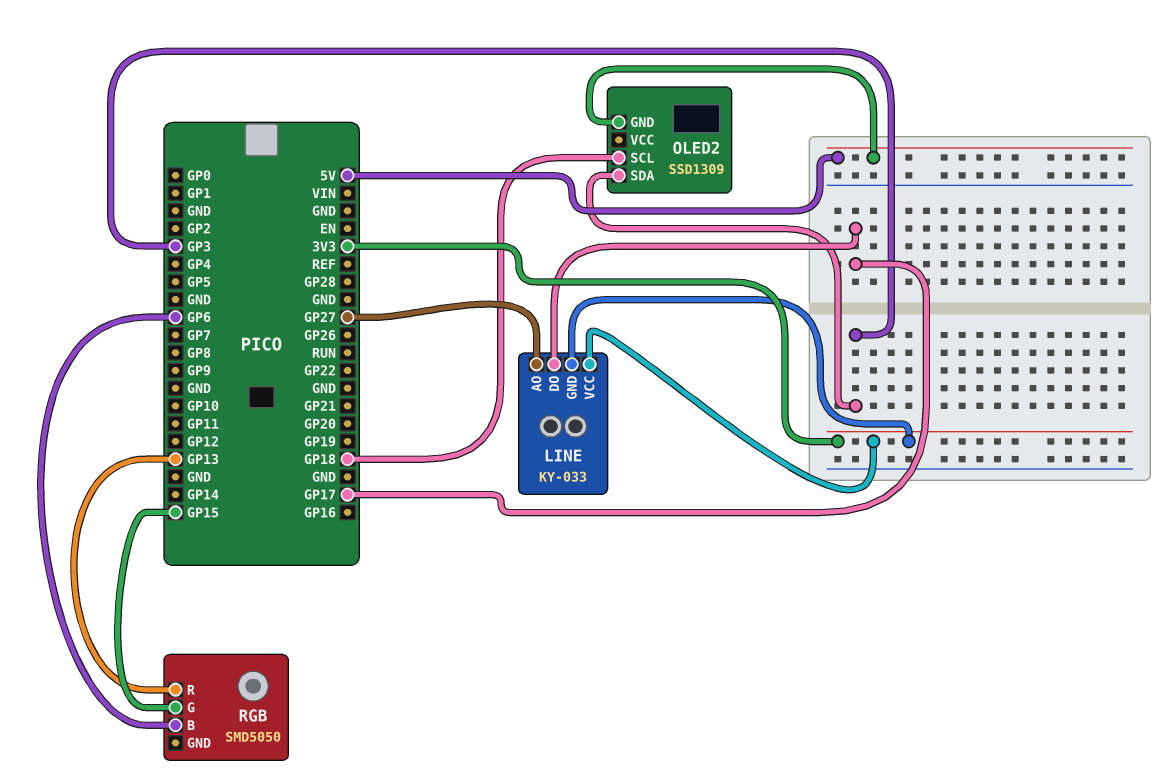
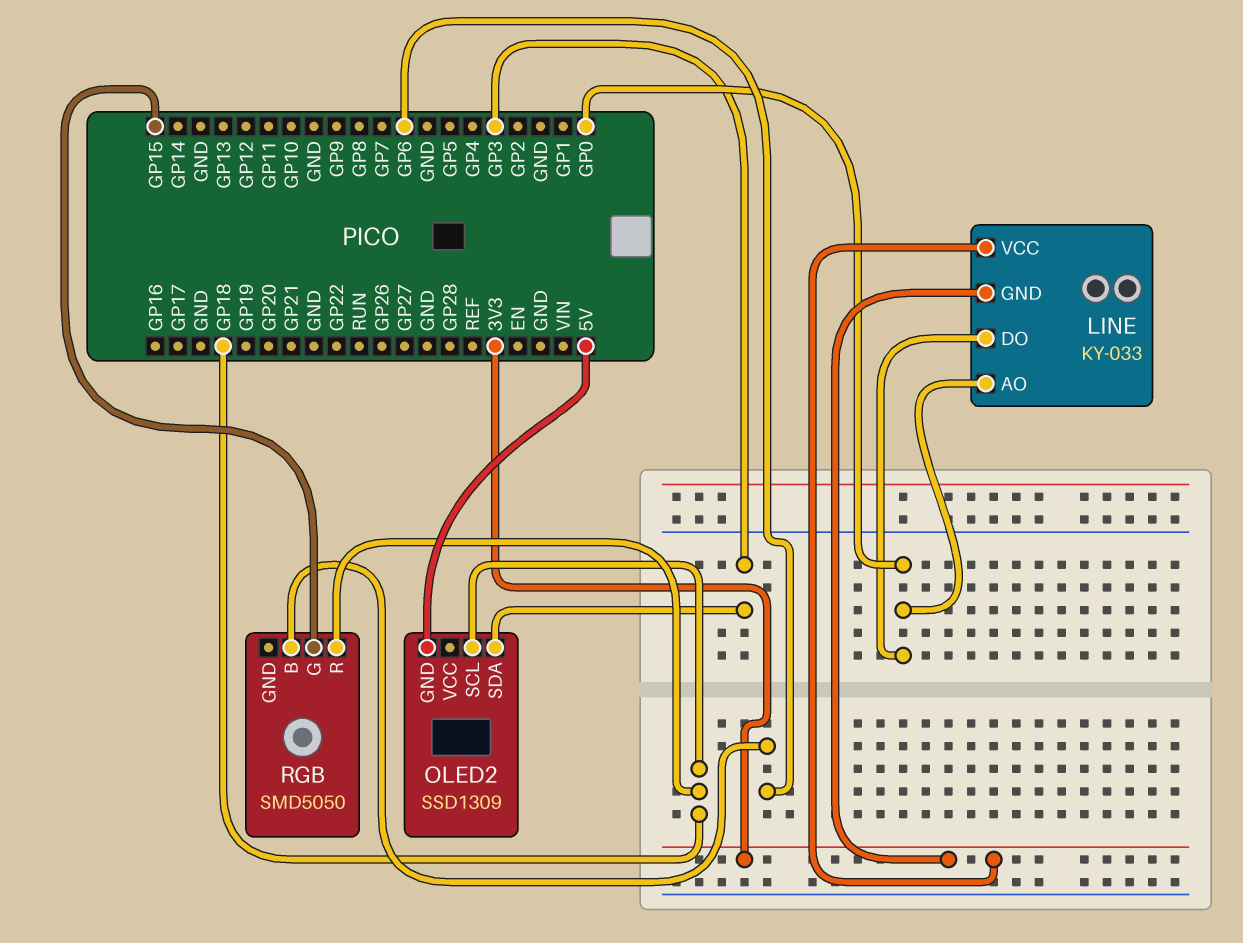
LINE pin AO: GP27 -> GP0
LINE pin DO: GP17 -> GP0
RGB pin R: GP13 -> GP18

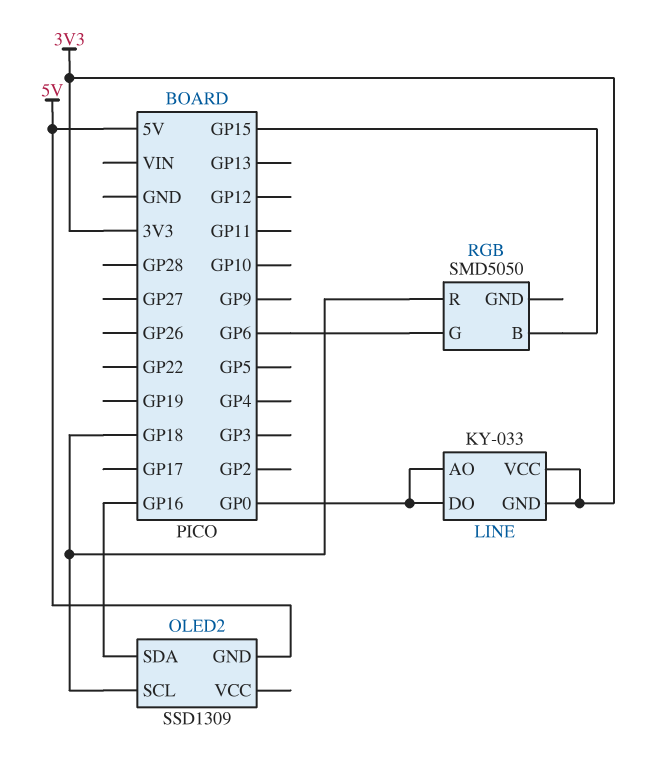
OLED2 pin SDA: GP3 -> GP16
RGB pin B: GP6 -> GP15
RGB pin G: GP15 -> GP6

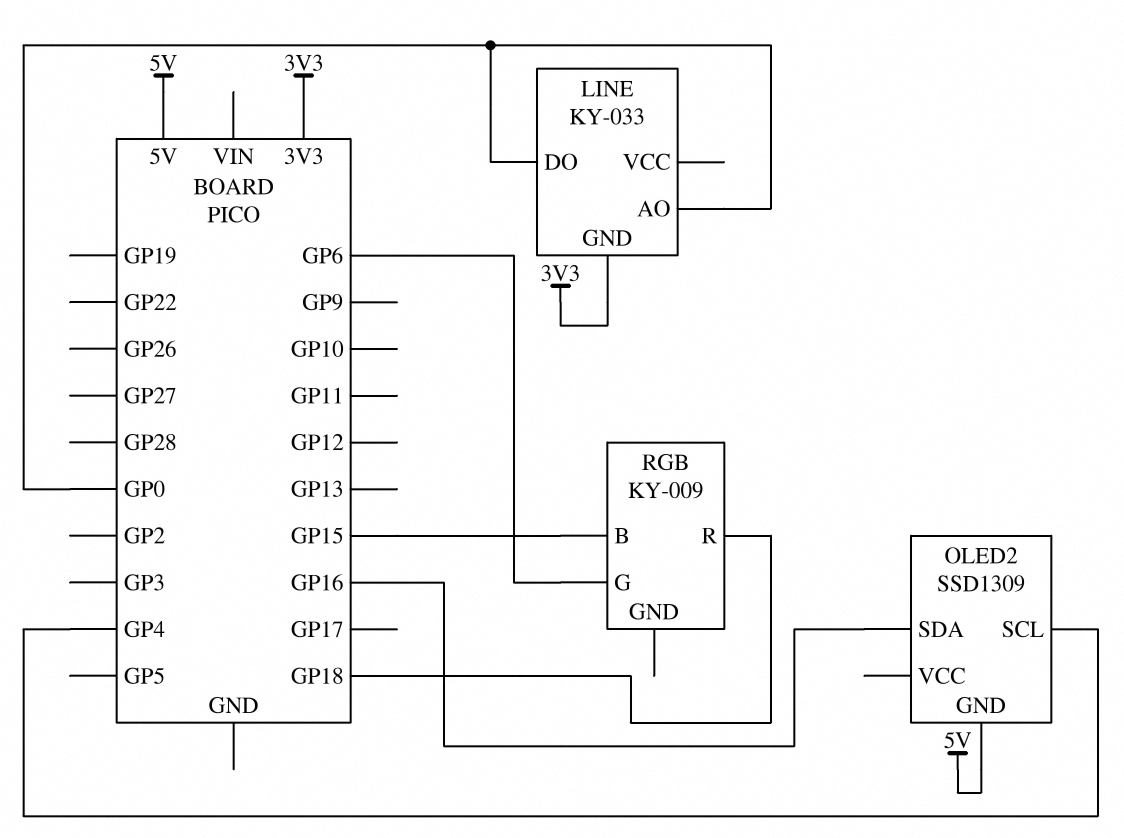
LINE pin VCC: 3V3 -> none
OLED2 pin SCL: GP18 -> GP4
RGB: SMD5050 -> KY-009

